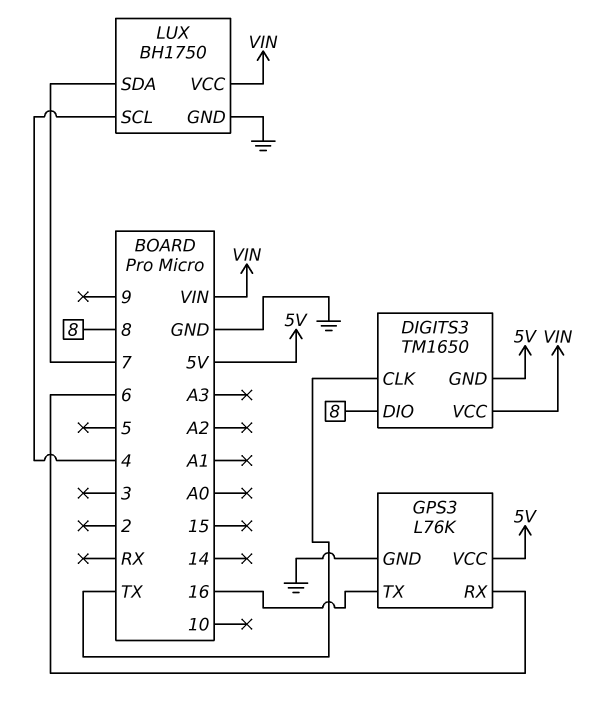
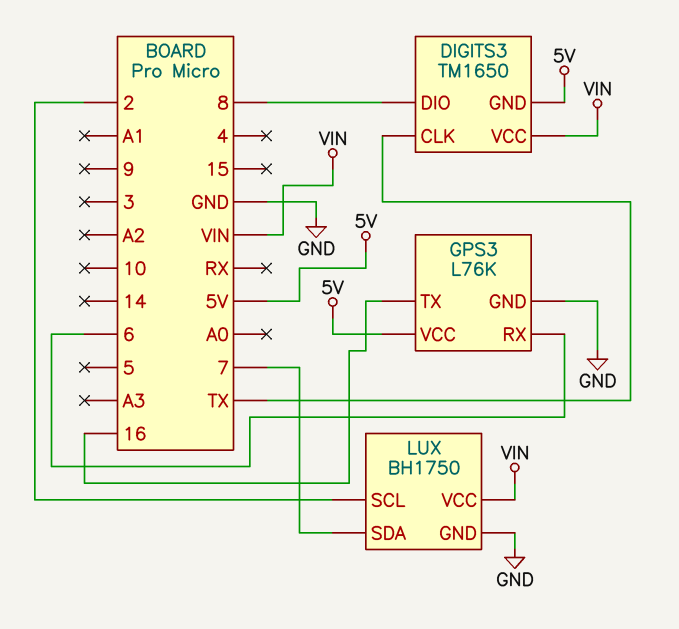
LUX pin SCL: 4 -> 2

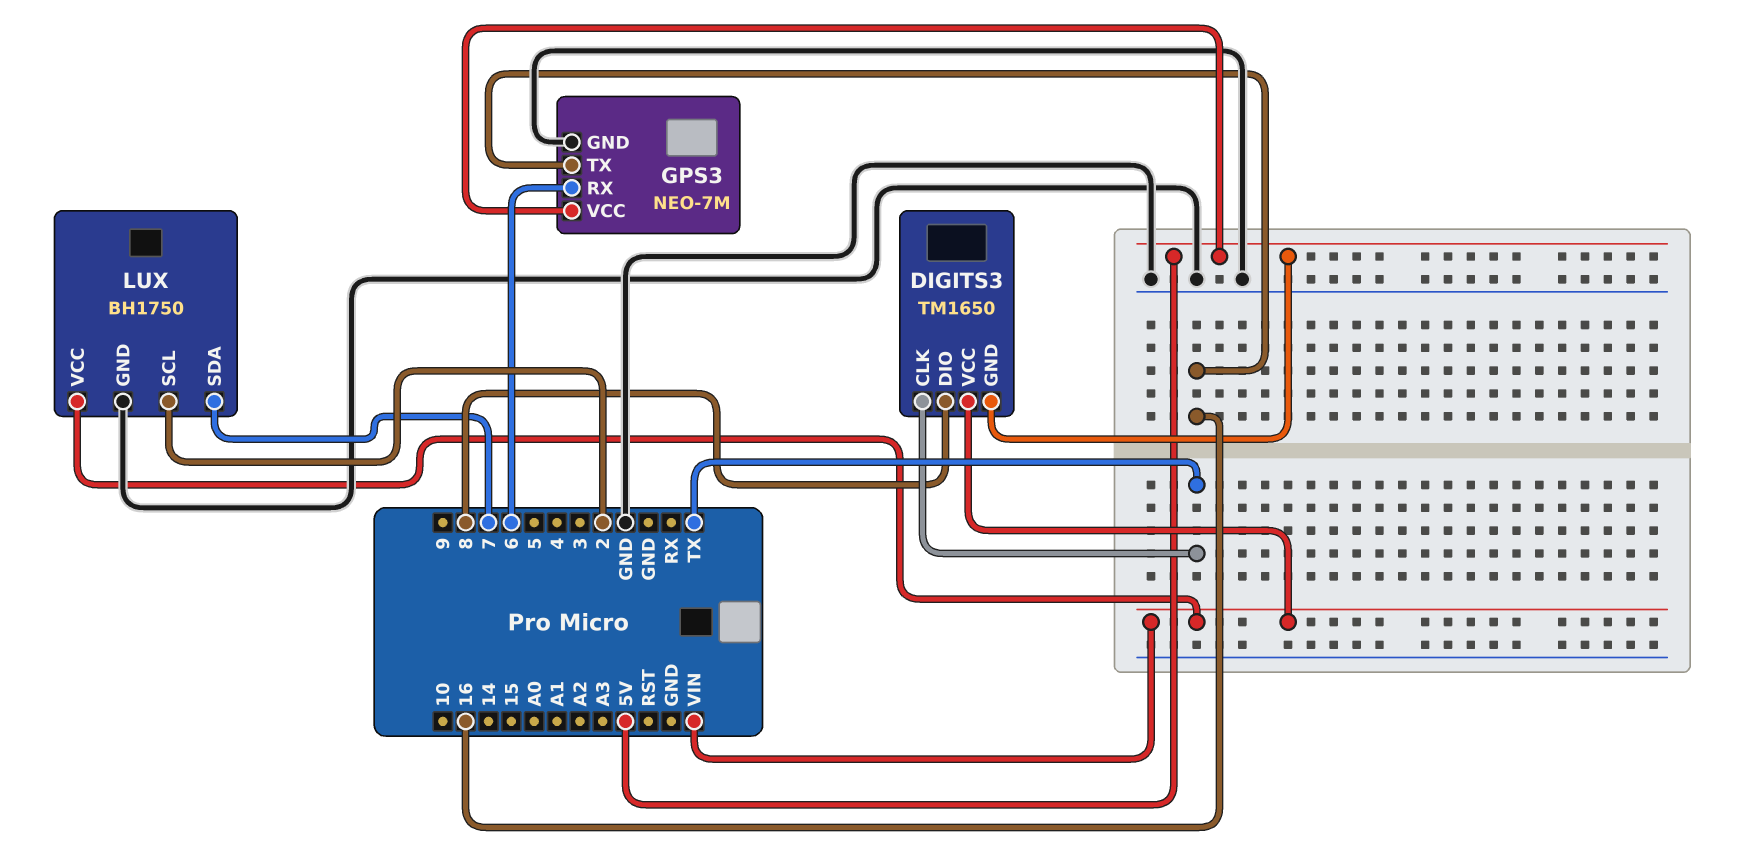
GPS3: L76K -> NEO-7M

